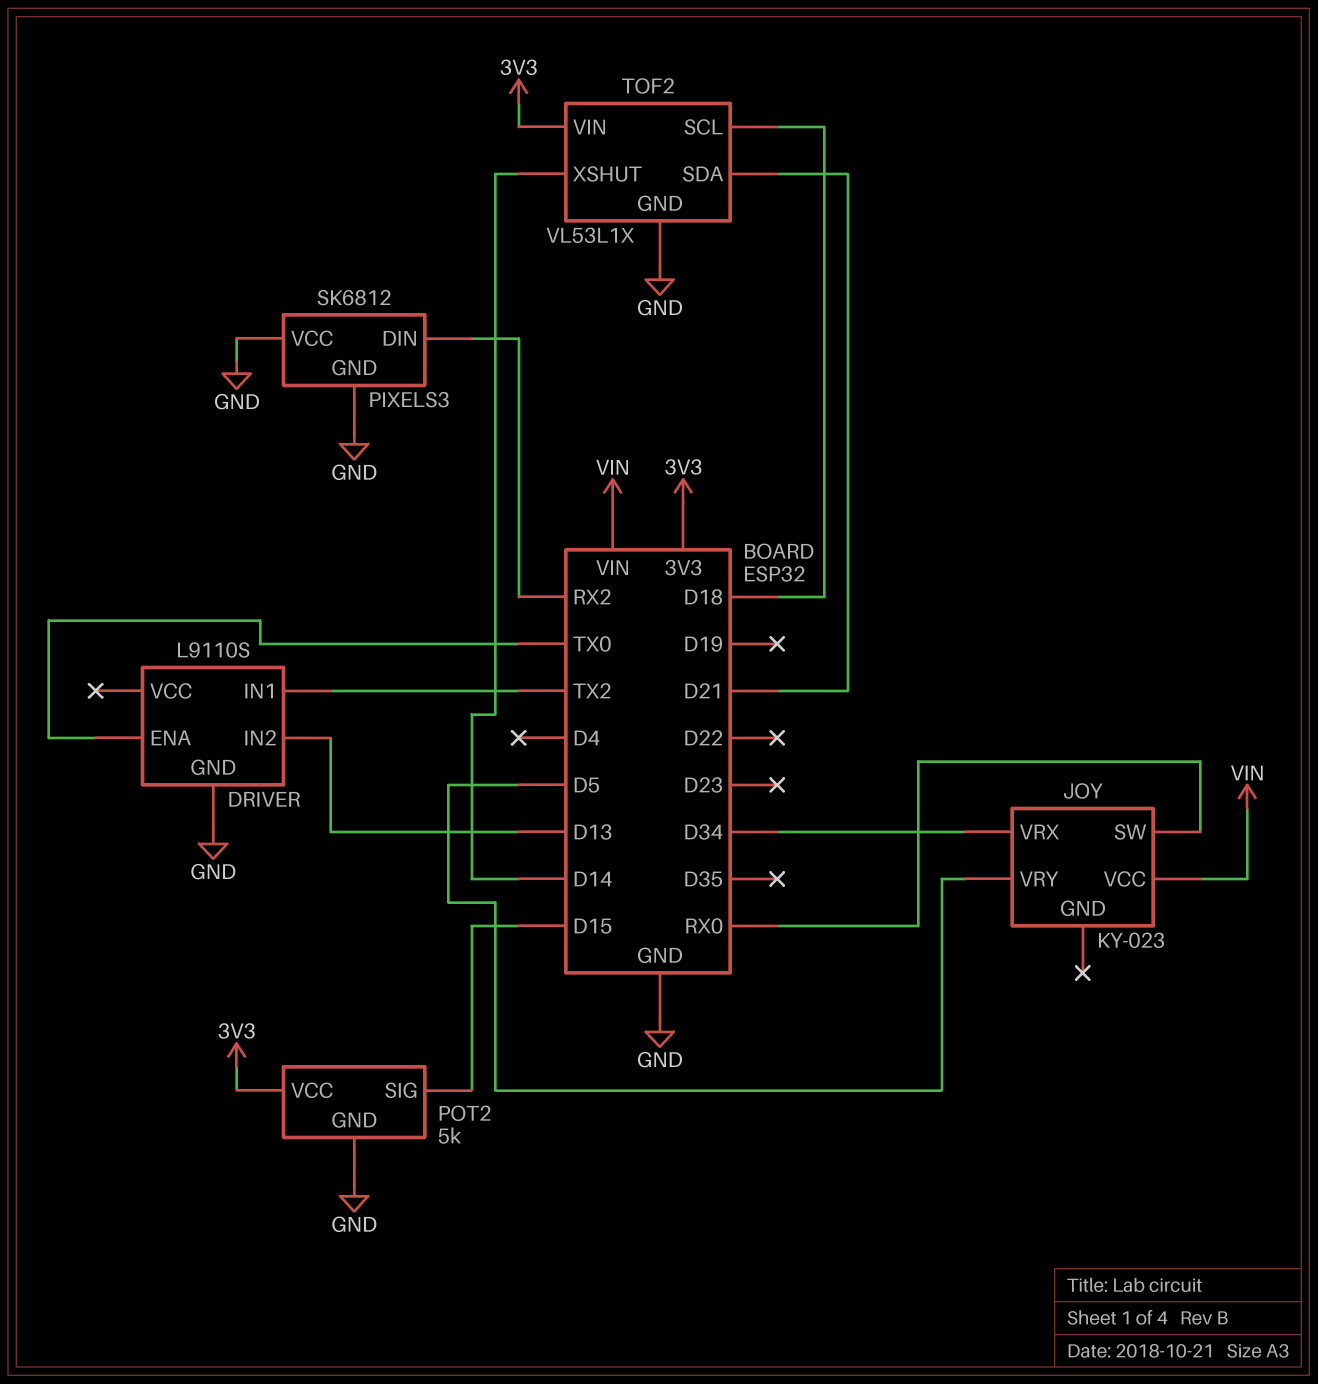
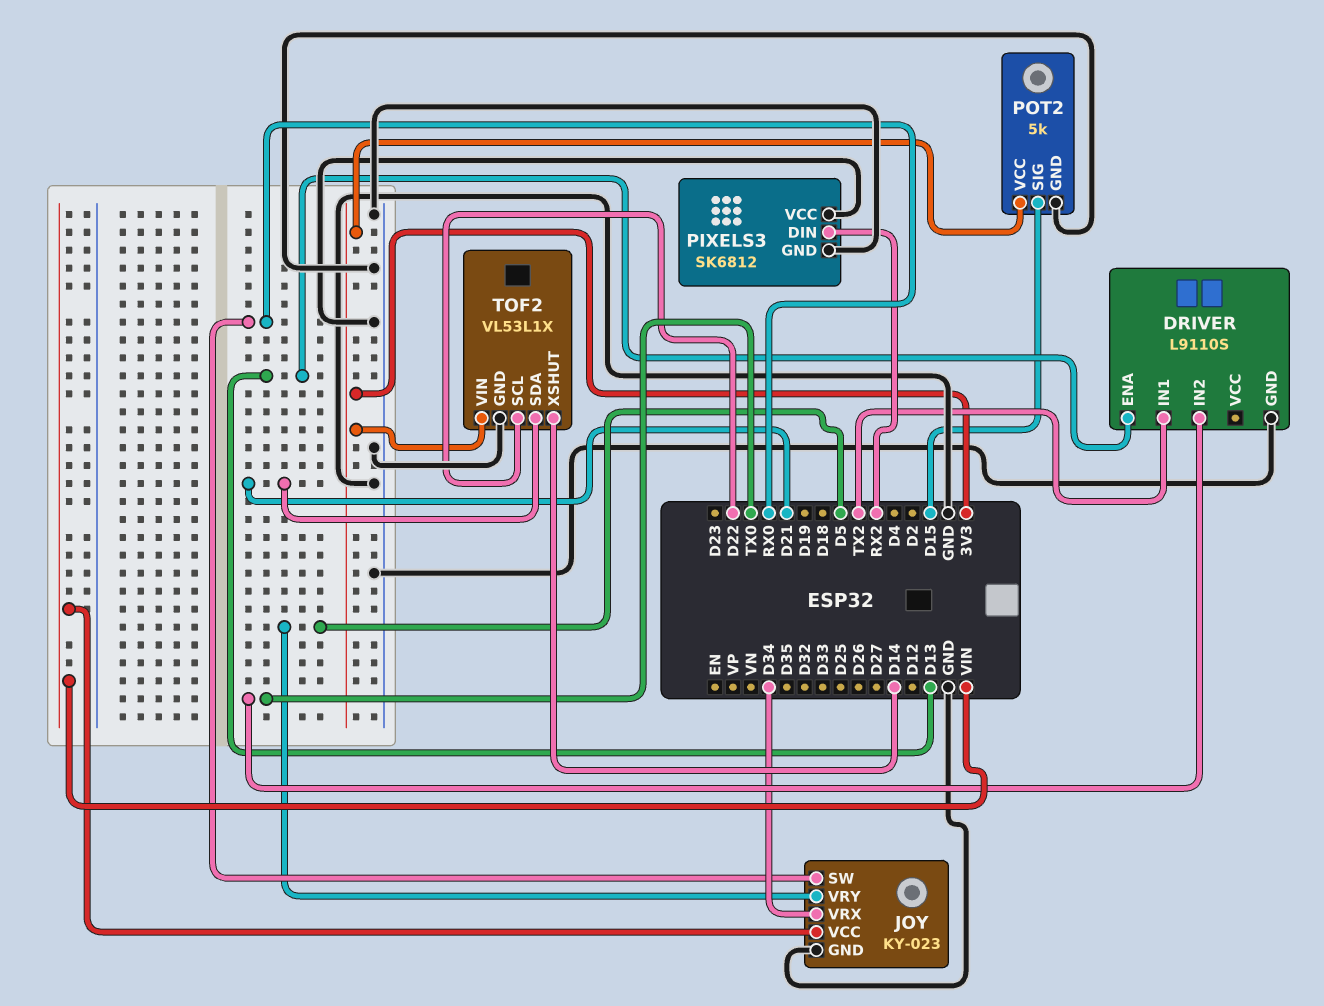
DRIVER pin ENA: TX0 -> D13
DRIVER pin IN2: D13 -> TX0
JOY pin GND: none -> GND
TOF2 pin SCL: D18 -> D22

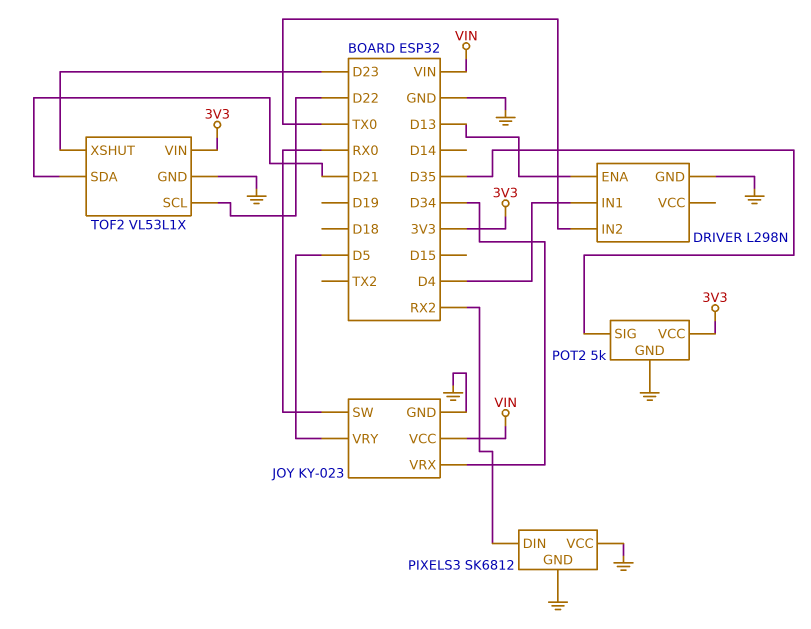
DRIVER: L9110S -> L298N
DRIVER pin IN1: TX2 -> D4
POT2 pin SIG: D15 -> D35
TOF2 pin XSHUT: D14 -> D23

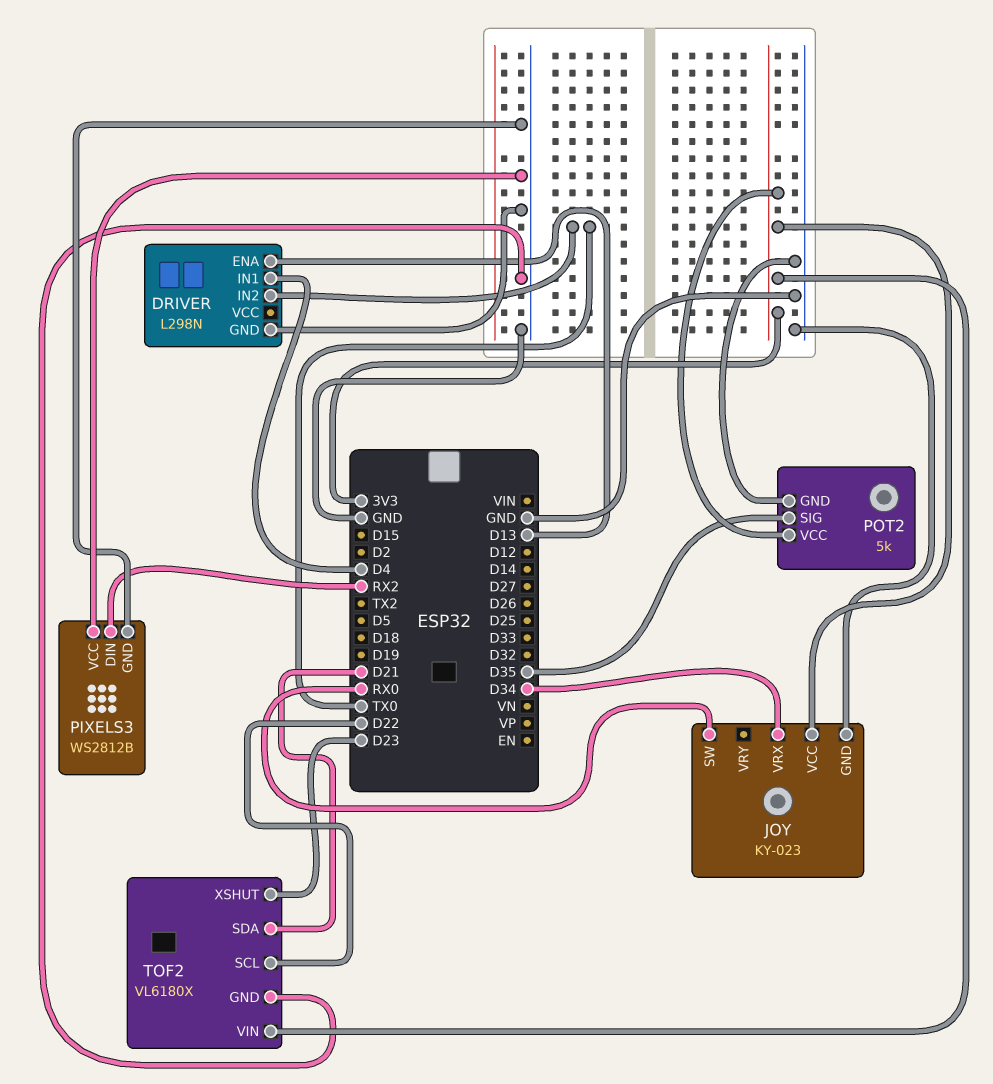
JOY pin VCC: VIN -> 3V3
JOY pin VRY: D5 -> none
PIXELS3: SK6812 -> WS2812B
TOF2: VL53L1X -> VL6180X

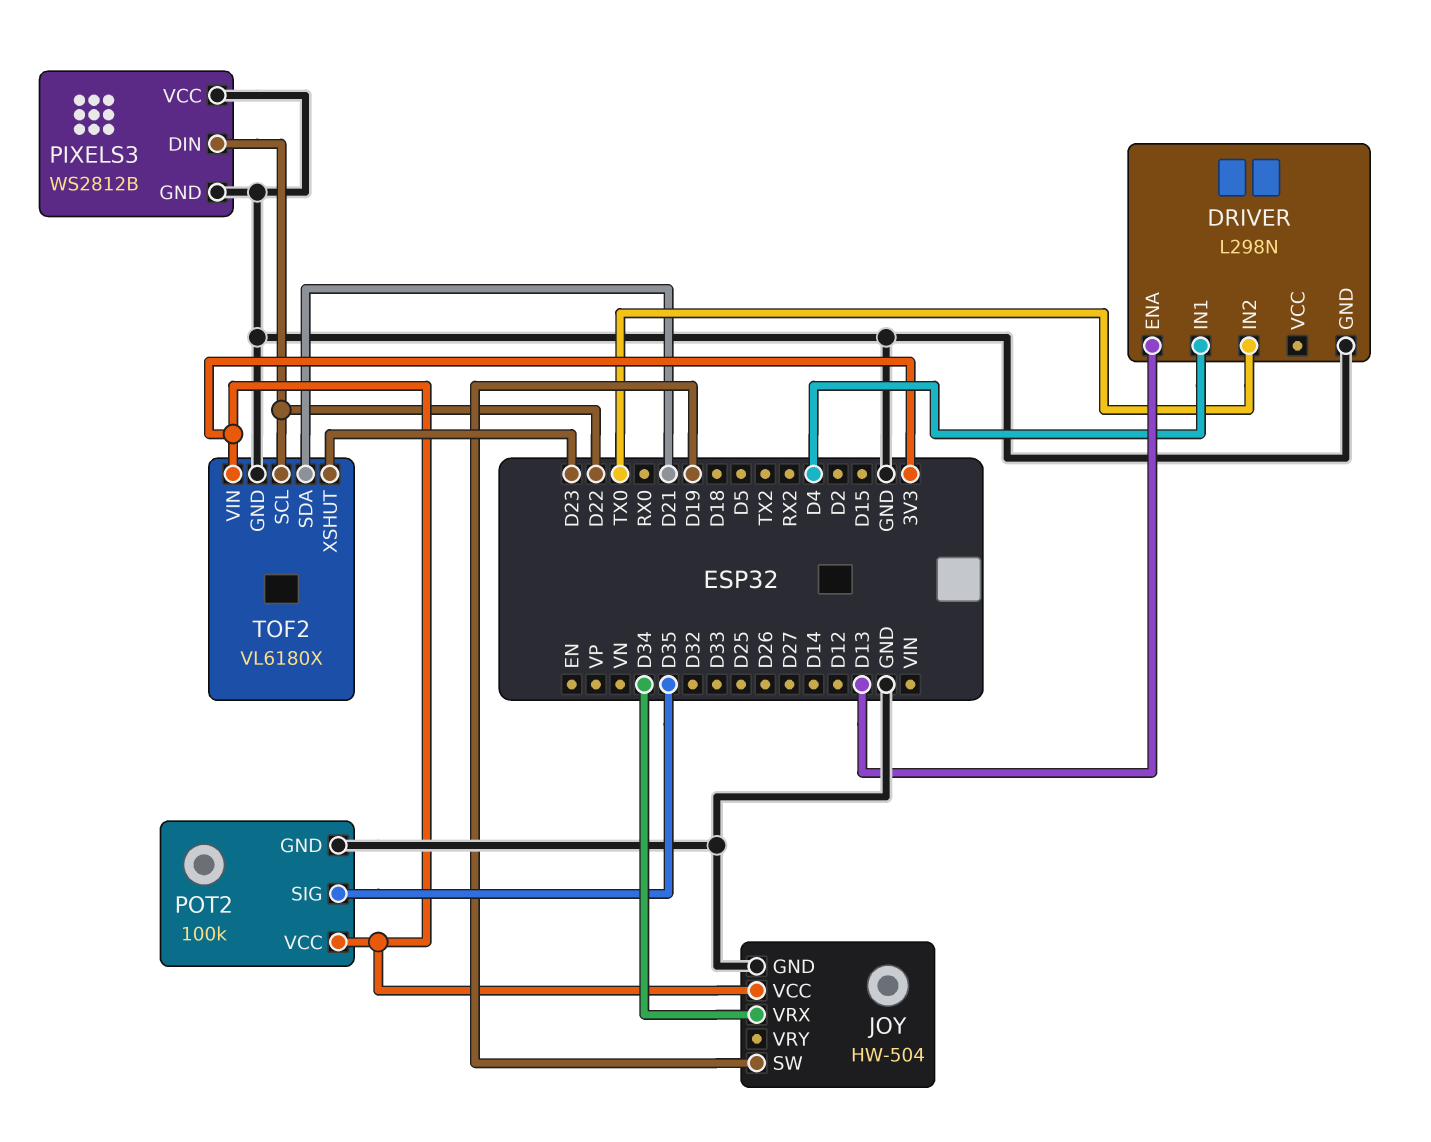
JOY: KY-023 -> HW-504
JOY pin SW: RX0 -> D19
PIXELS3 pin DIN: RX2 -> D22
POT2: 5k -> 100k

